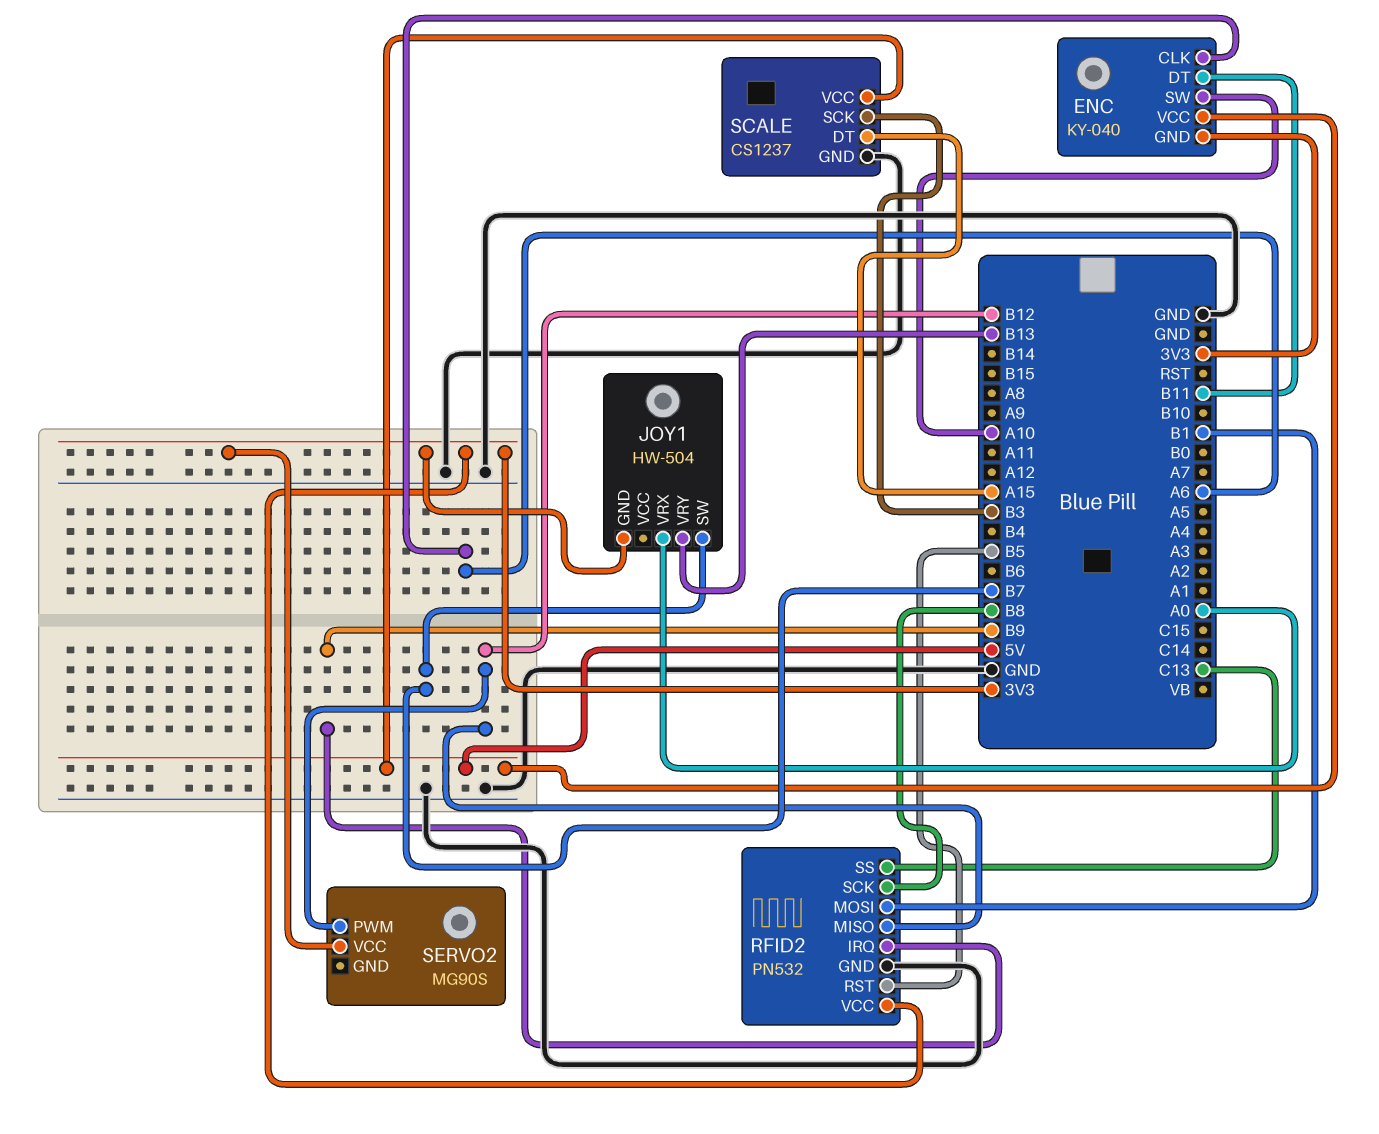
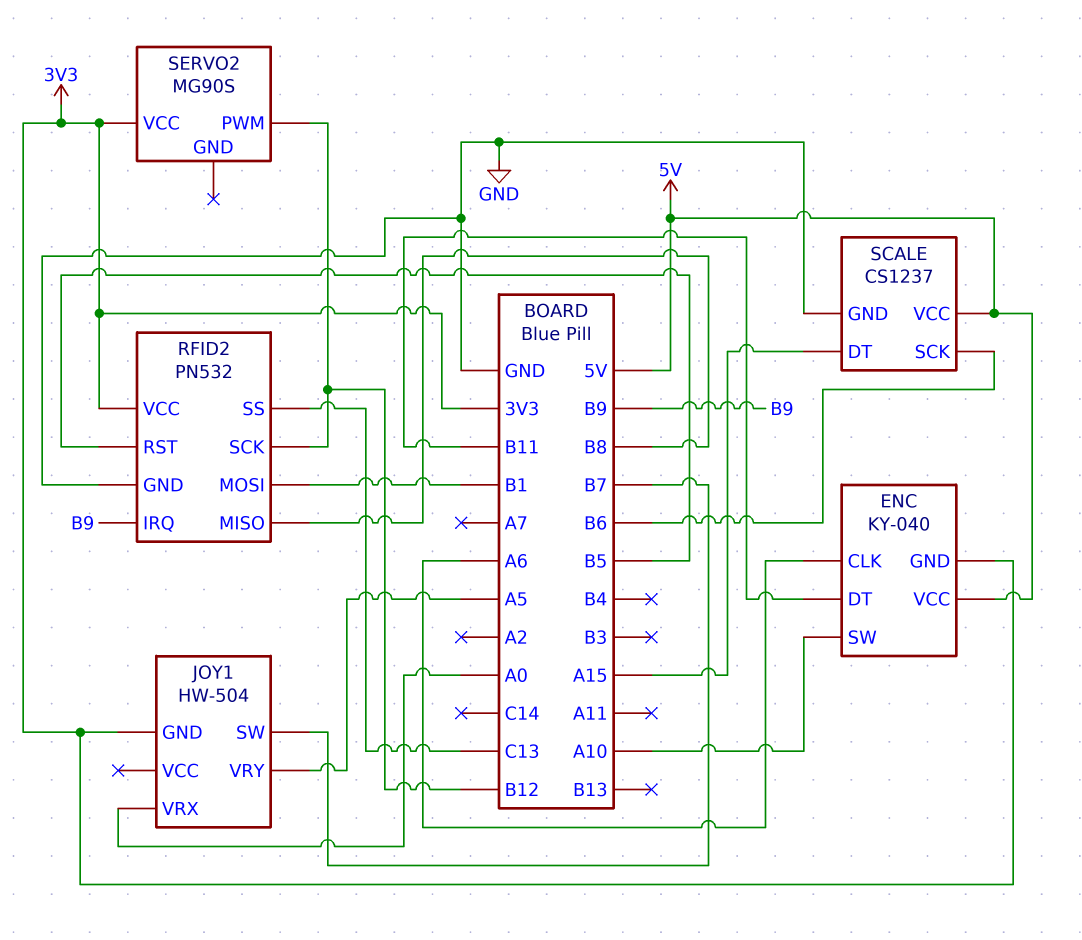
JOY1 pin VRY: B13 -> A5
RFID2 pin MISO: B12 -> B8
RFID2 pin SCK: B8 -> B12
SCALE pin SCK: B3 -> B6

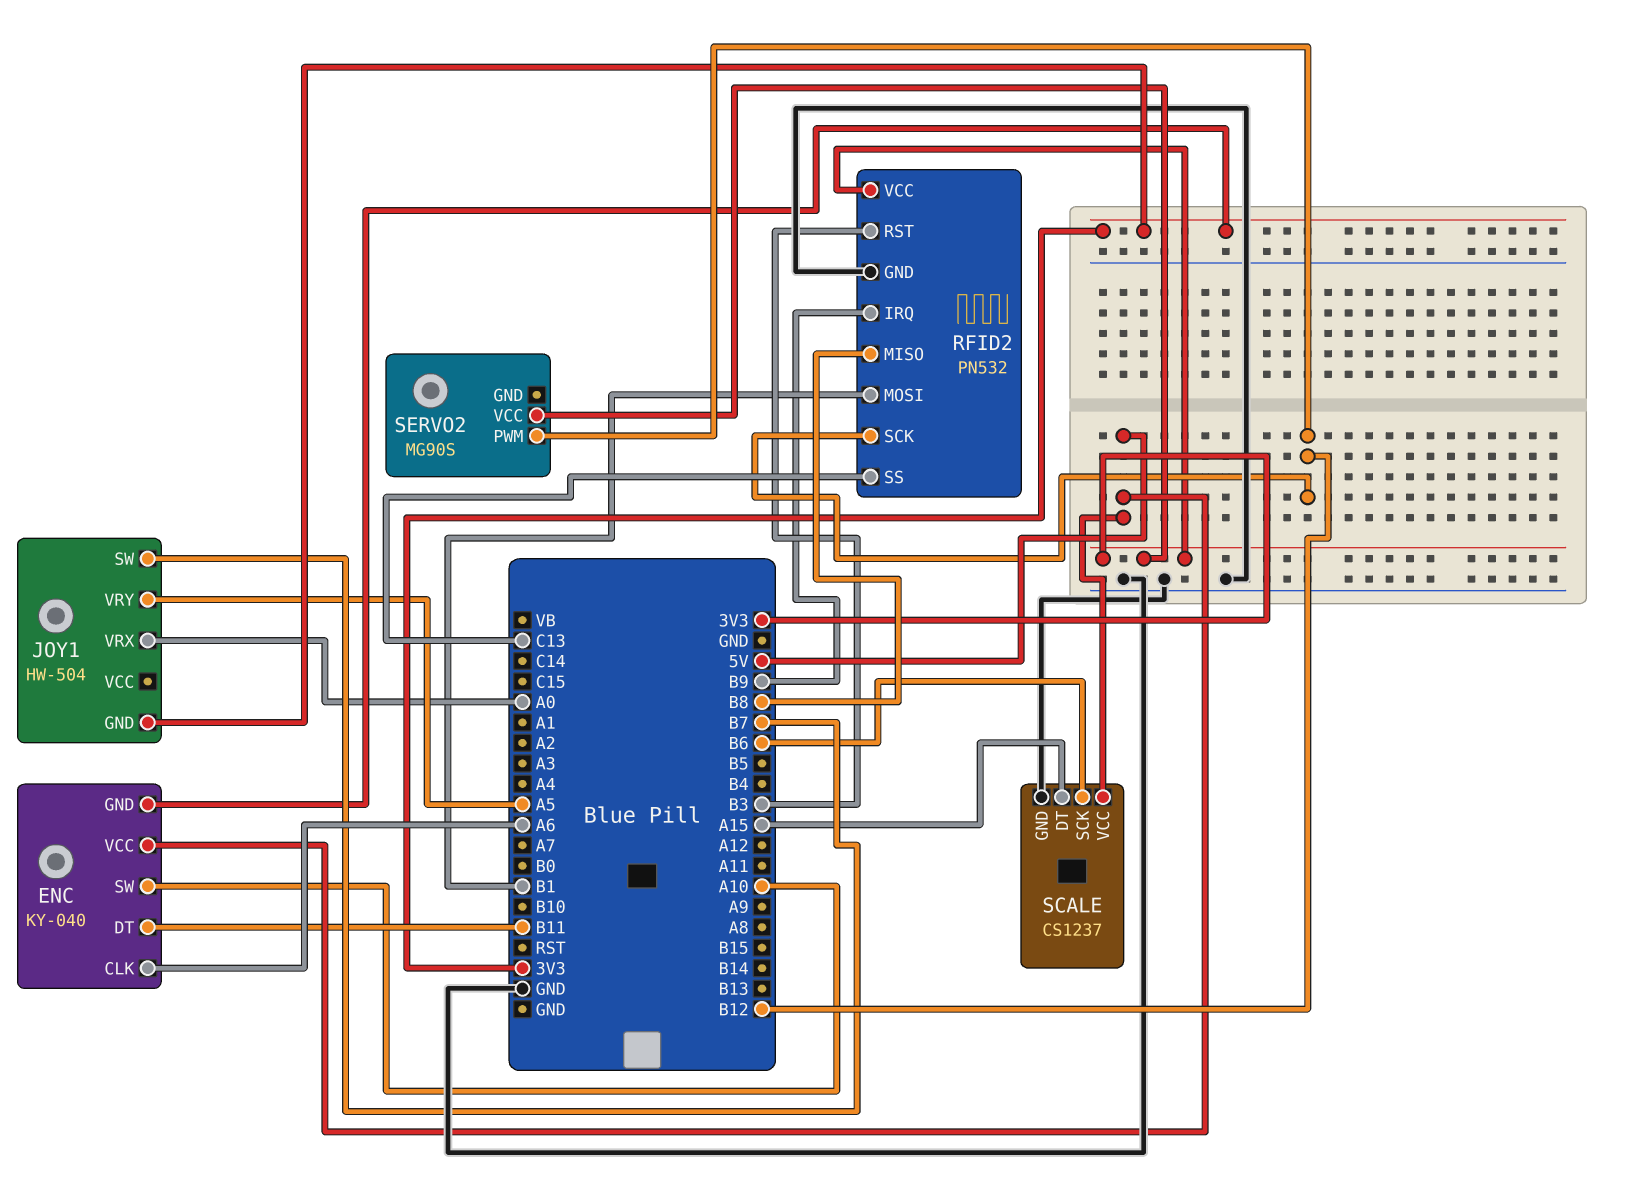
RFID2 pin RST: B5 -> B3

